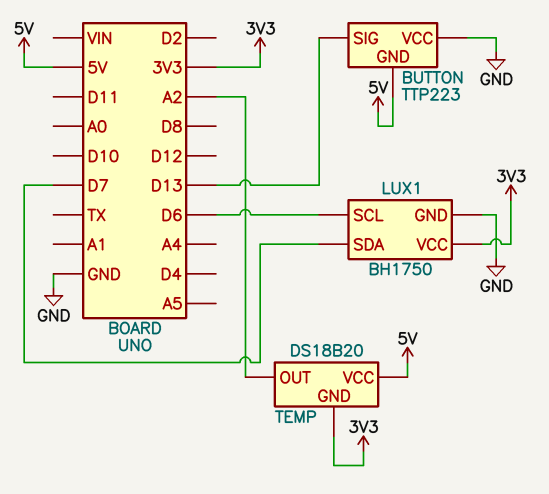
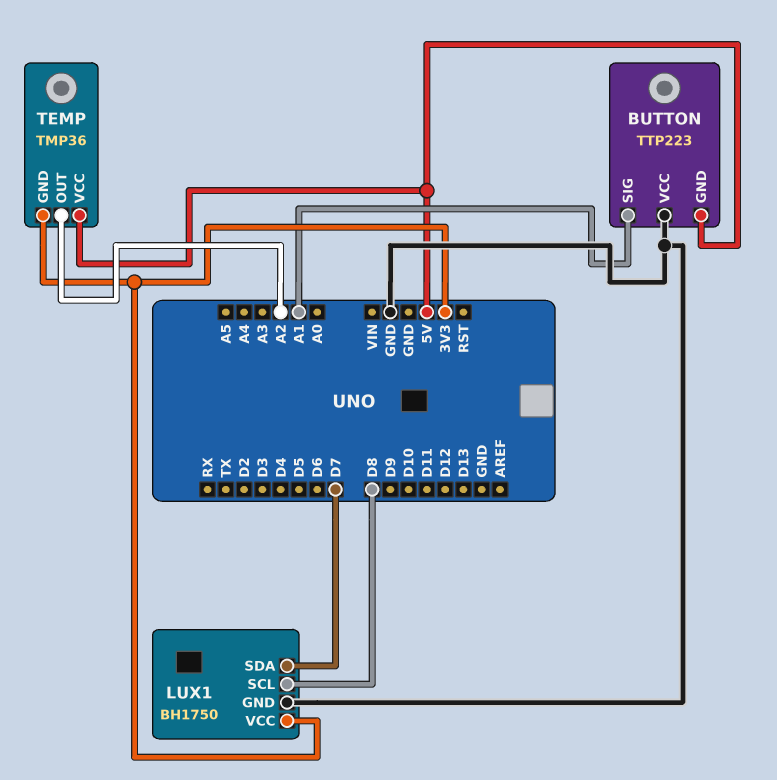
BUTTON pin SIG: D13 -> A1
LUX1 pin SCL: D6 -> D8
TEMP: DS18B20 -> TMP36

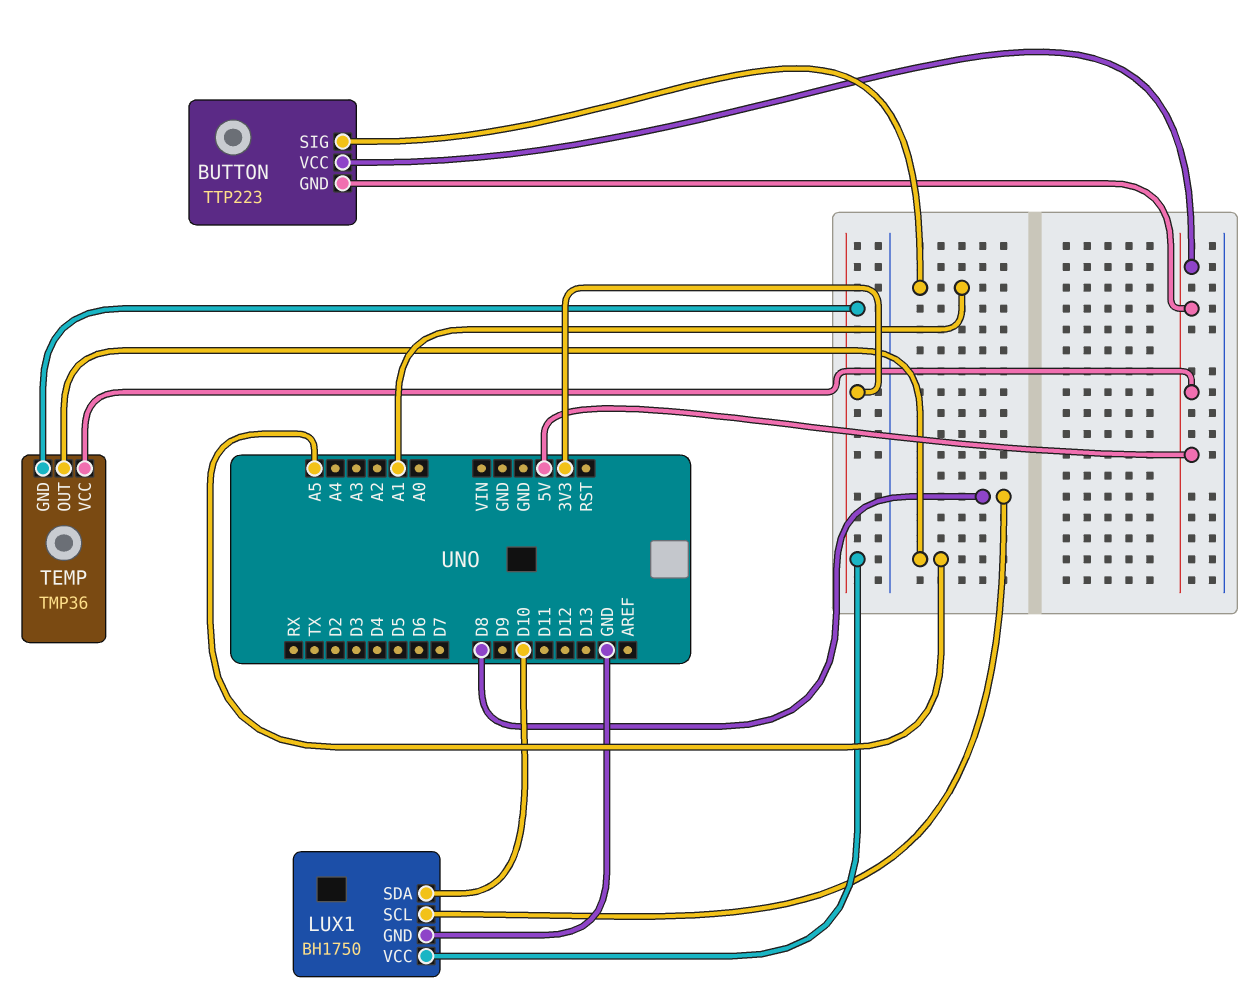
BUTTON pin VCC: GND -> 5V
LUX1 pin SDA: D7 -> D10
TEMP pin OUT: A2 -> A5

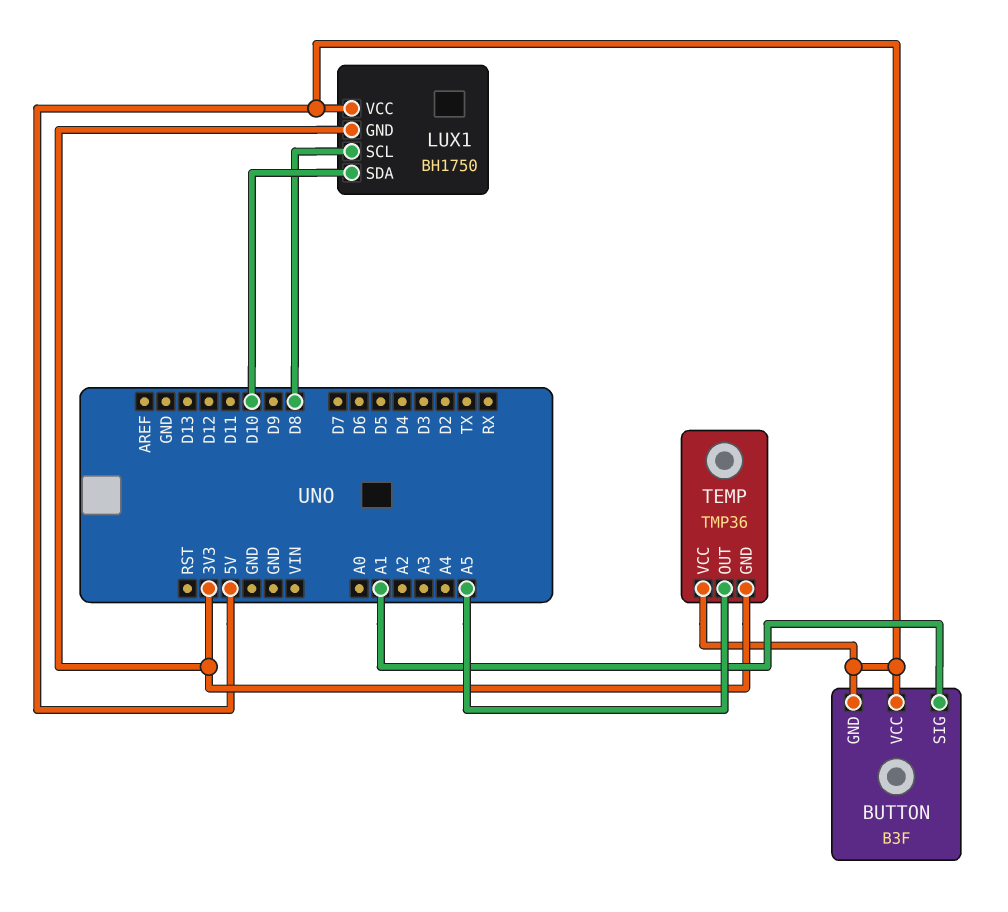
BUTTON: TTP223 -> B3F
LUX1 pin GND: GND -> 3V3
LUX1 pin VCC: 3V3 -> 5V

